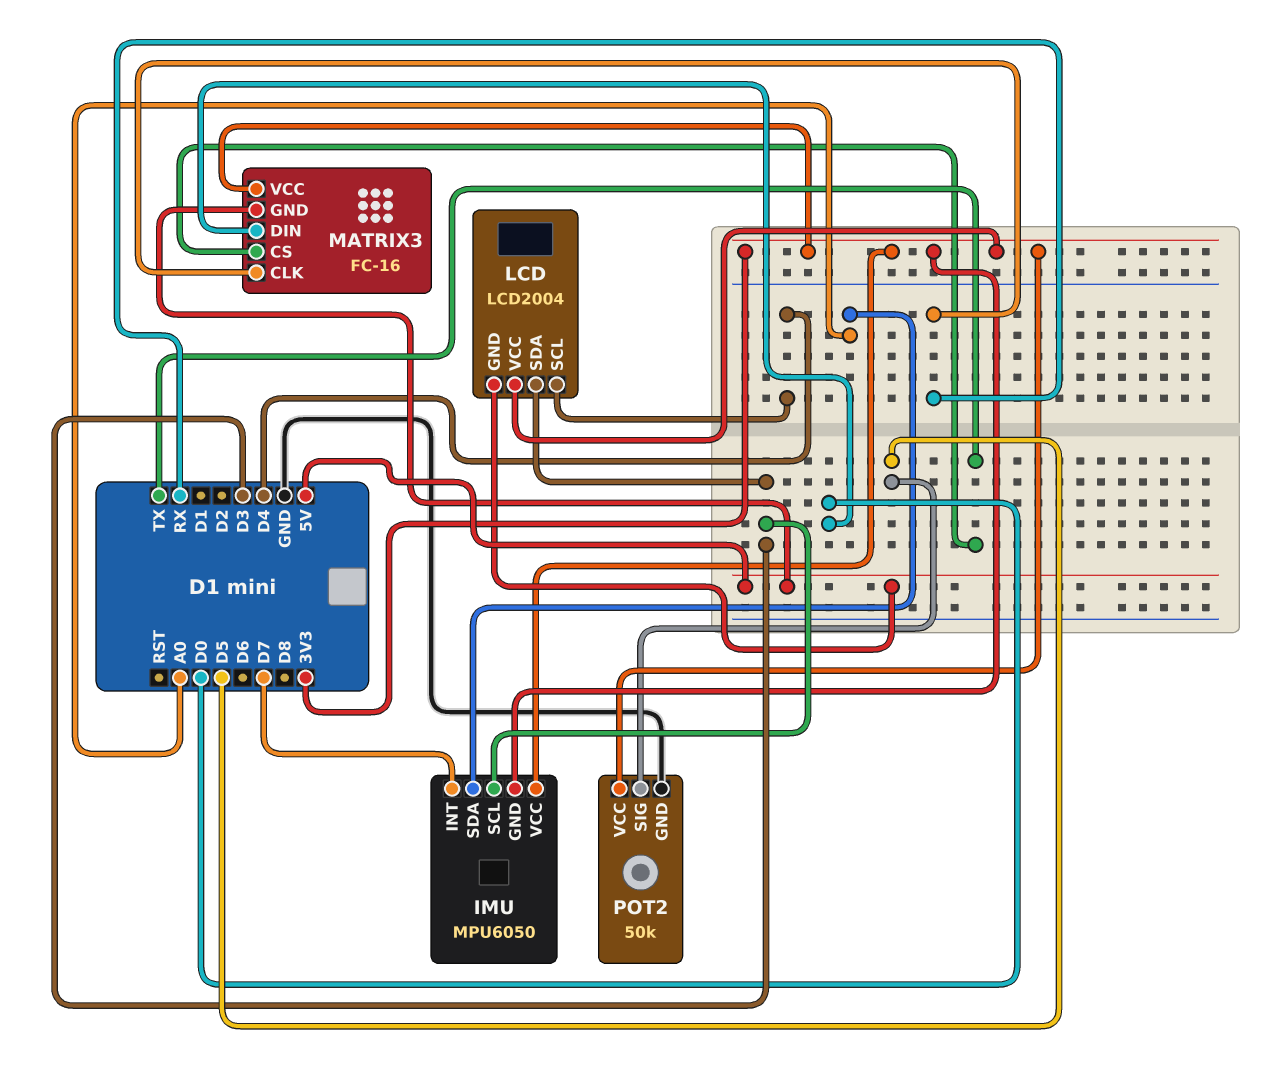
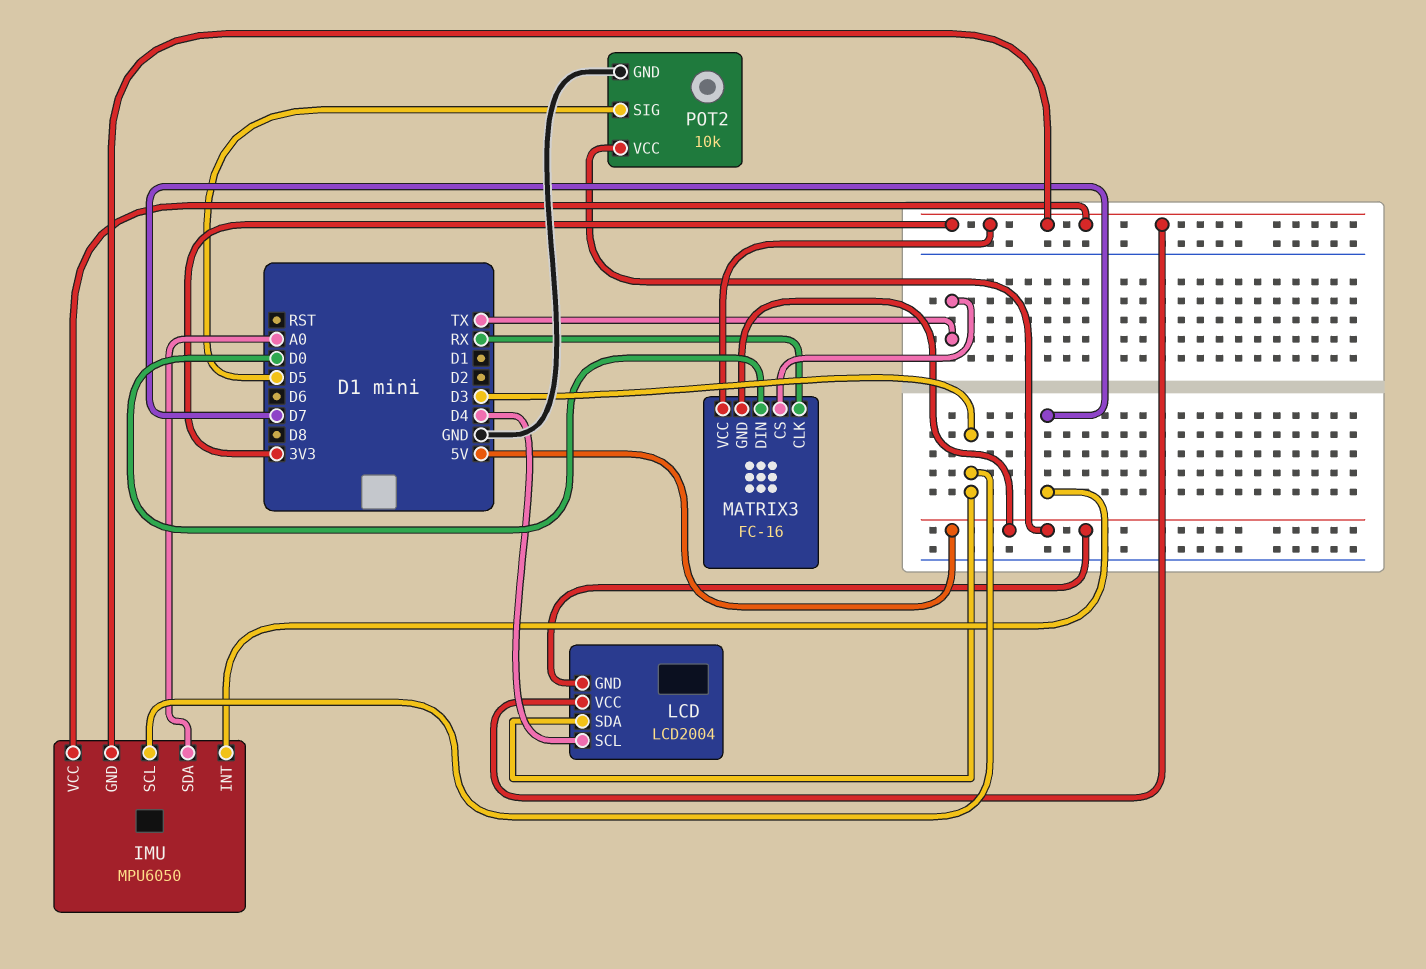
POT2: 50k -> 10k
POT2 pin VCC: 3V3 -> 5V

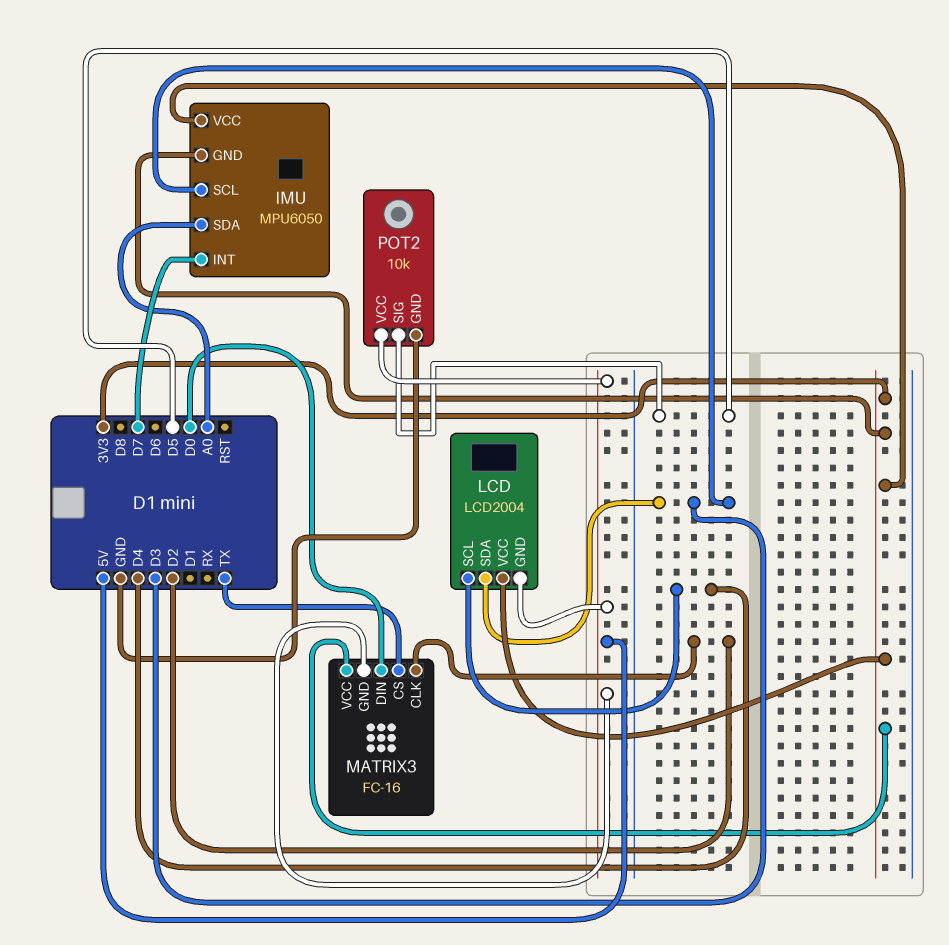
MATRIX3 pin CLK: RX -> D2

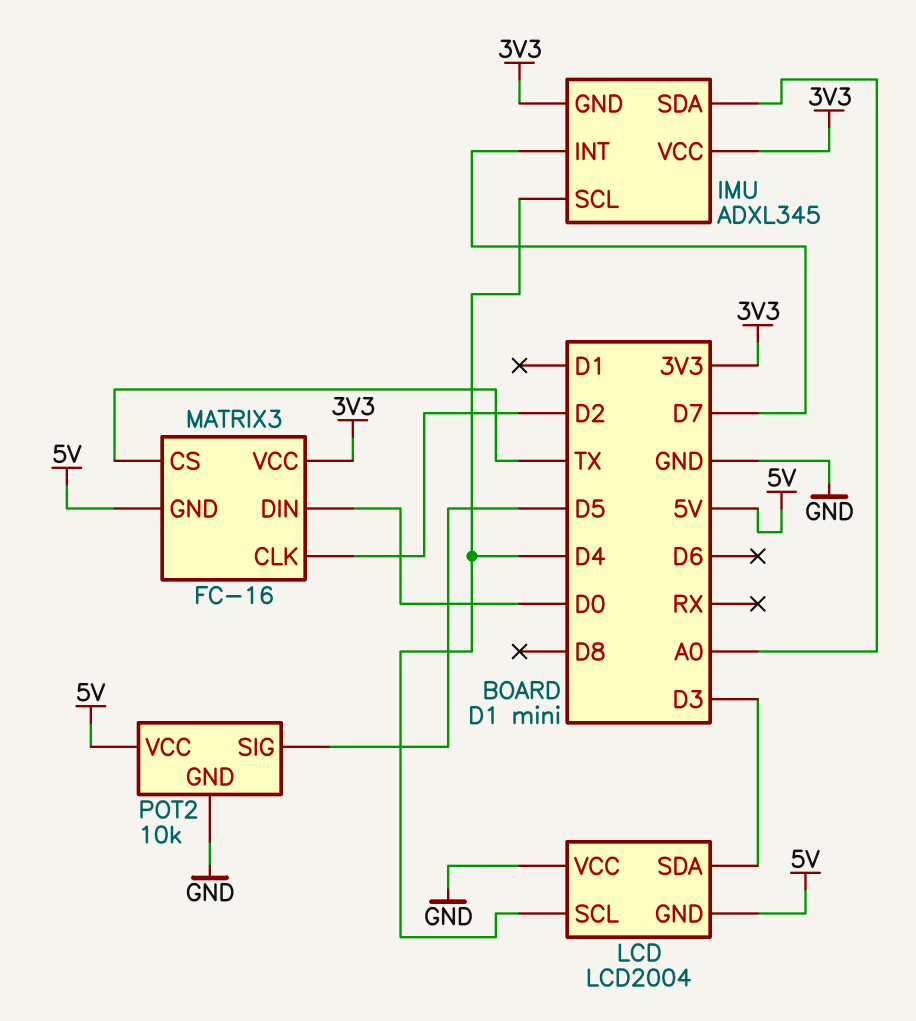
IMU: MPU6050 -> ADXL345
IMU pin SCL: D3 -> D4
LCD pin VCC: 3V3 -> GND

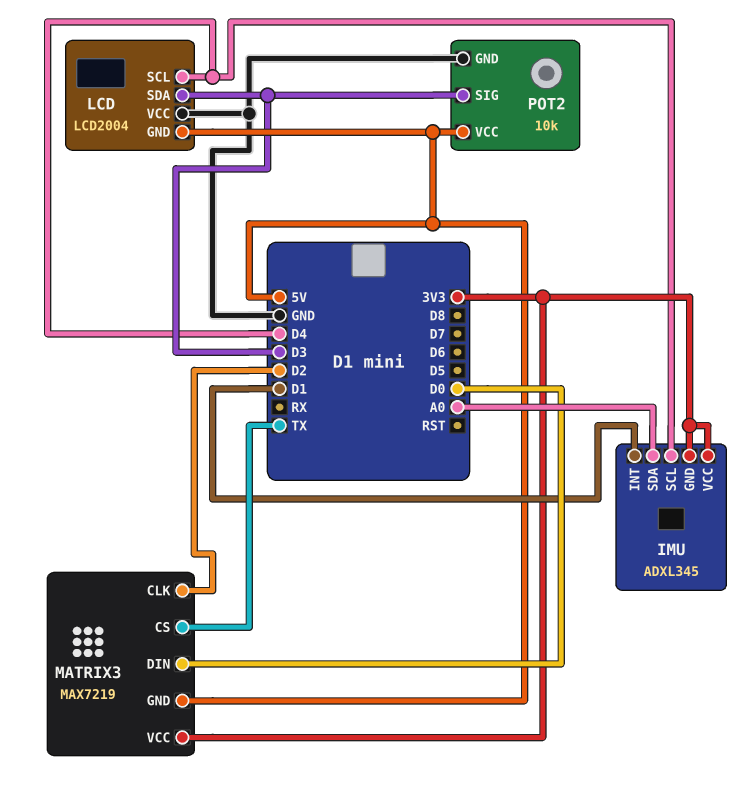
IMU pin INT: D7 -> D1
MATRIX3: FC-16 -> MAX7219
POT2 pin SIG: D5 -> D3

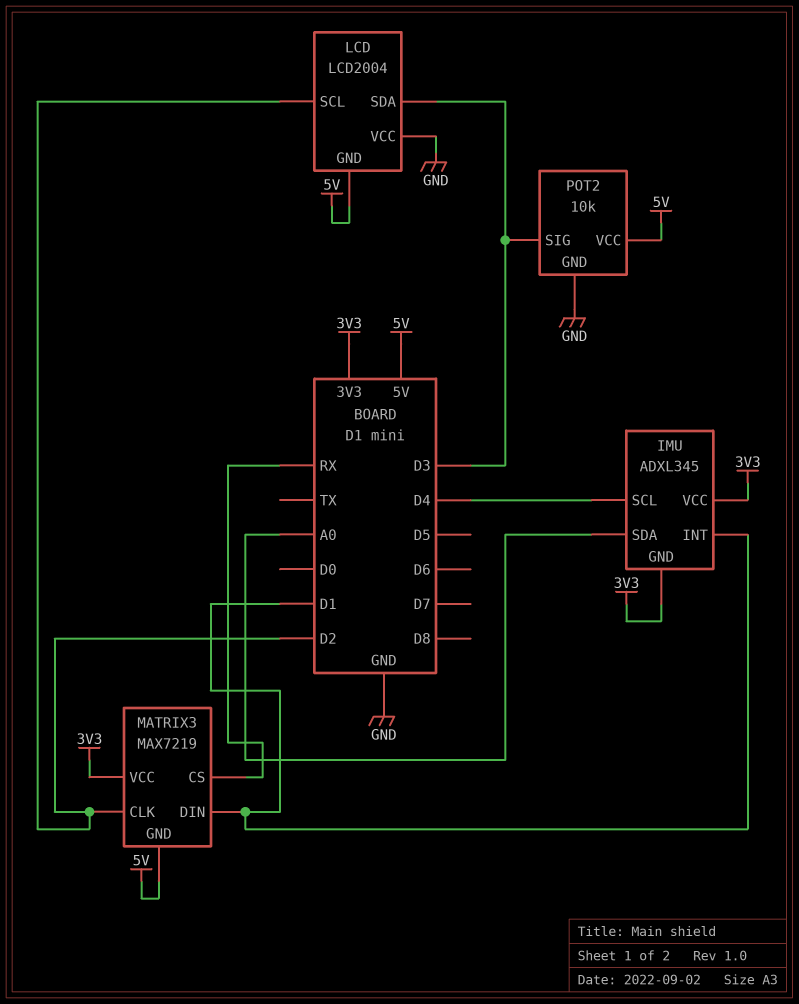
LCD pin SCL: D4 -> D2
MATRIX3 pin CS: TX -> RX
MATRIX3 pin DIN: D0 -> D1

